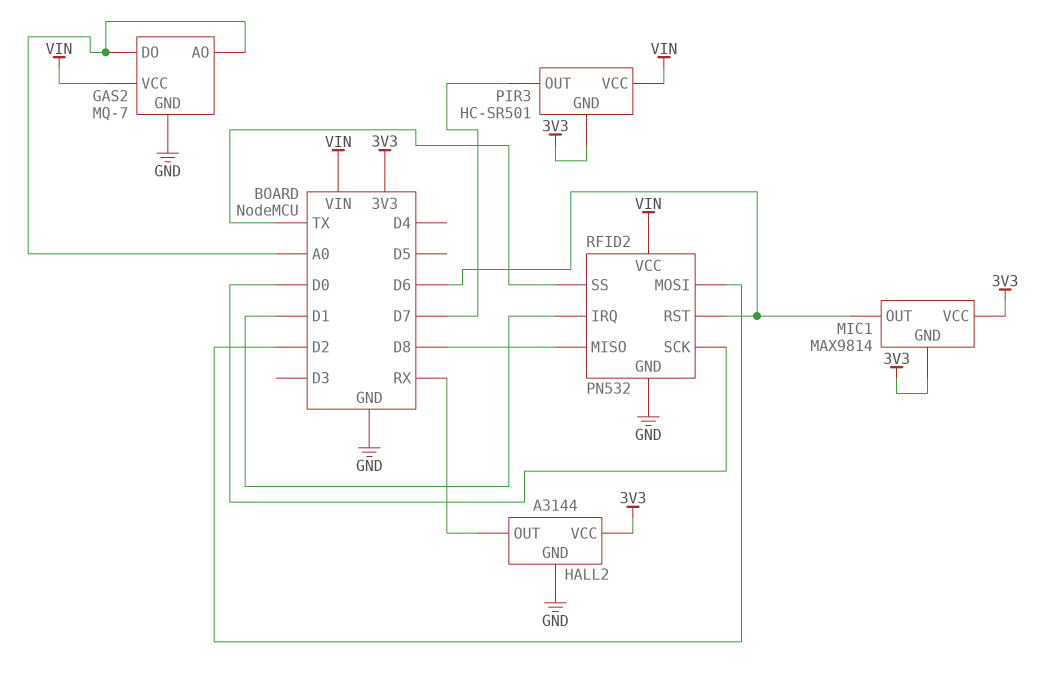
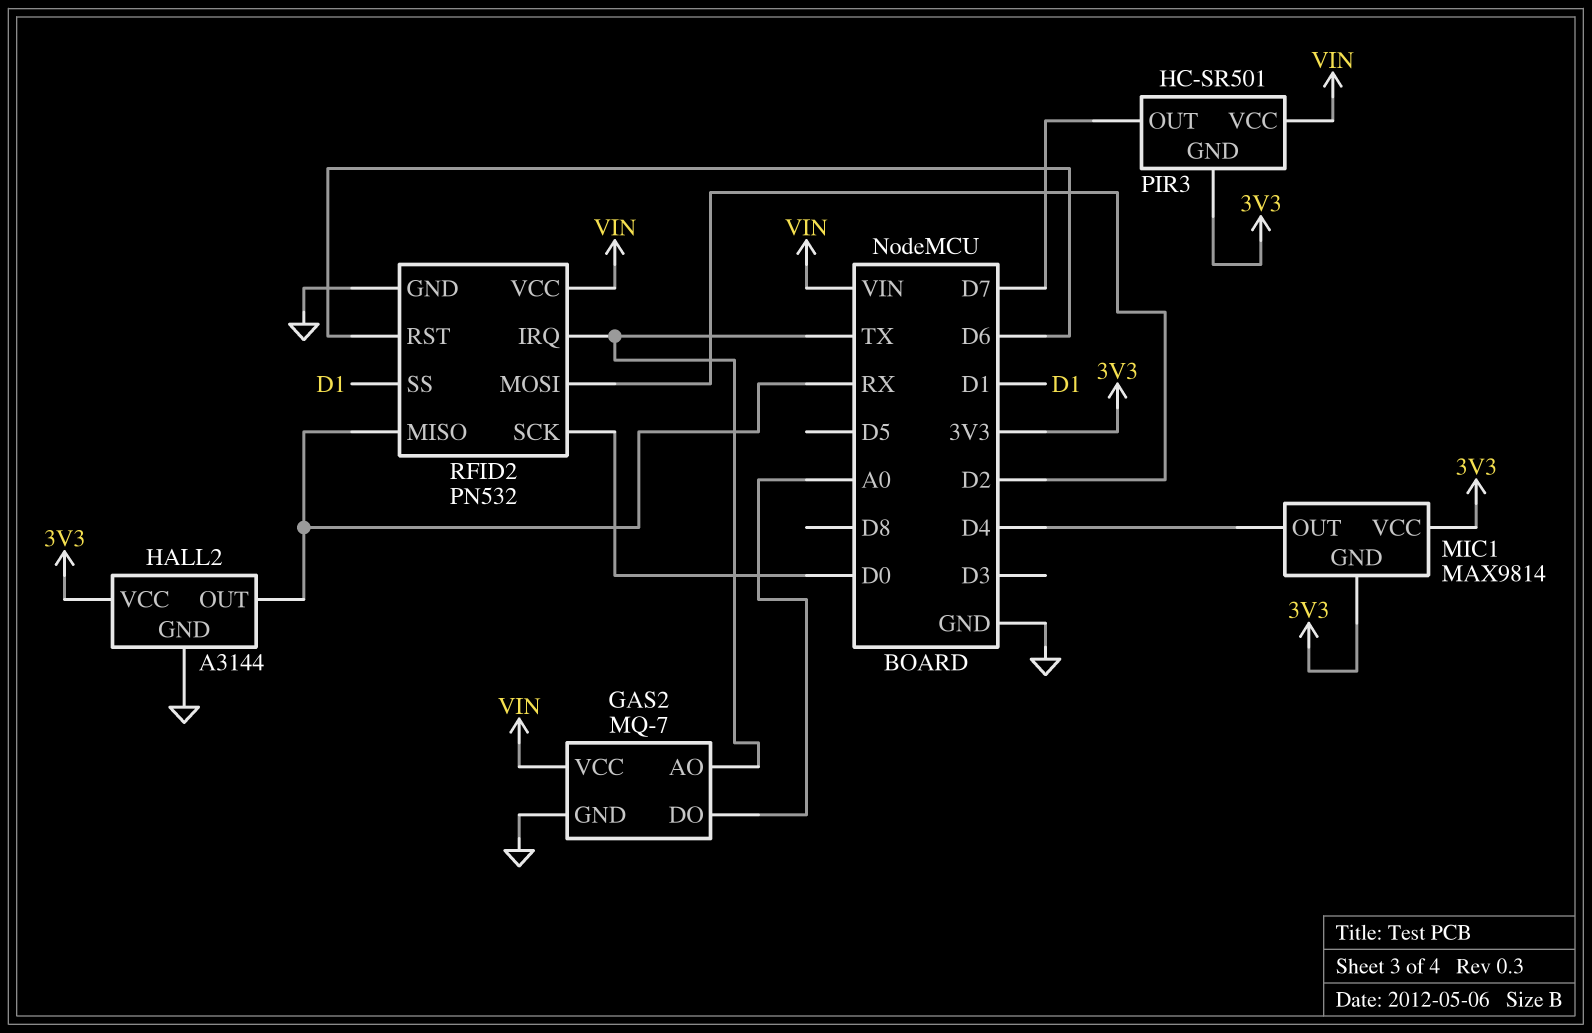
GAS2 pin AO: A0 -> TX
MIC1 pin OUT: D6 -> D4
RFID2 pin IRQ: D1 -> TX
RFID2 pin MISO: D8 -> RX
RFID2 pin SS: TX -> D1

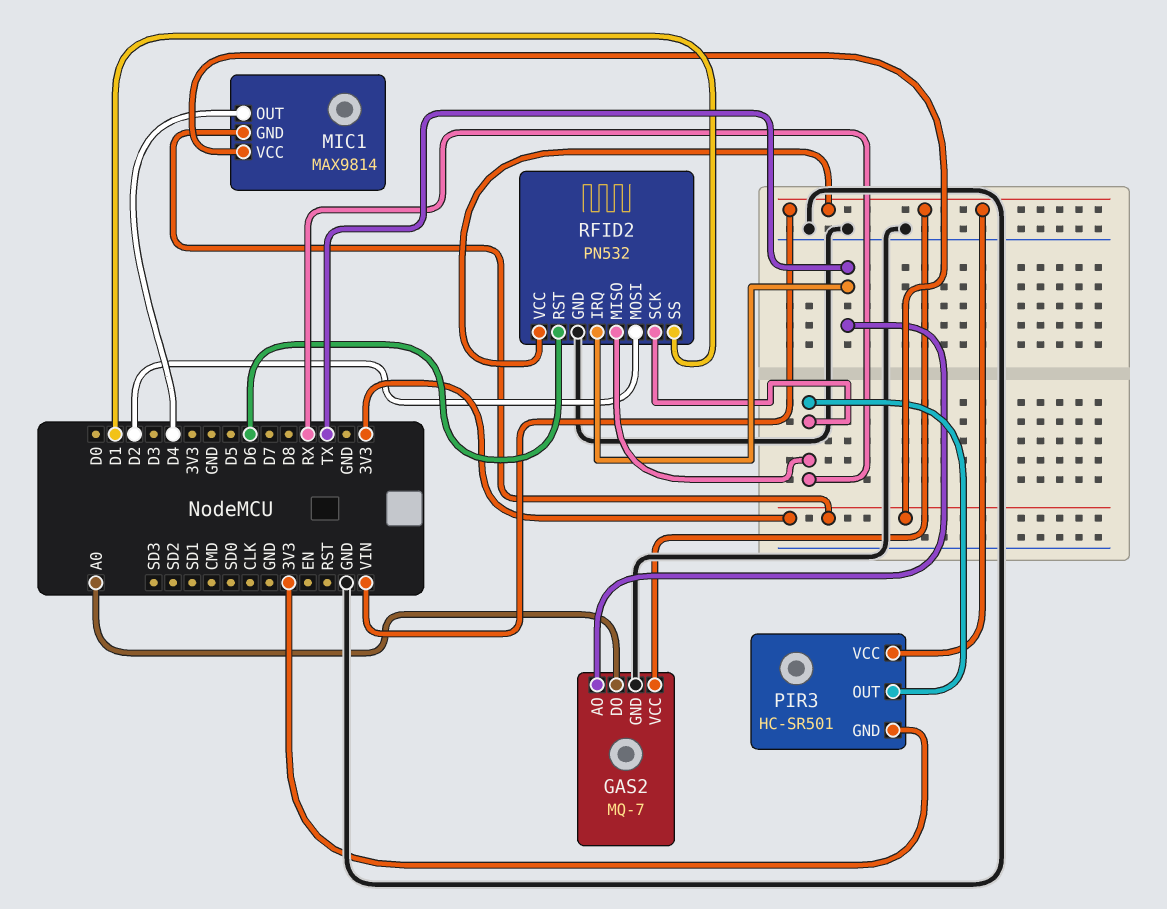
HALL2: A3144 -> none
HALL2 pin GND: GND -> none
HALL2 pin OUT: RX -> none
HALL2 pin VCC: 3V3 -> none
PIR3 pin OUT: D7 -> RX
RFID2 pin SCK: D0 -> RX

